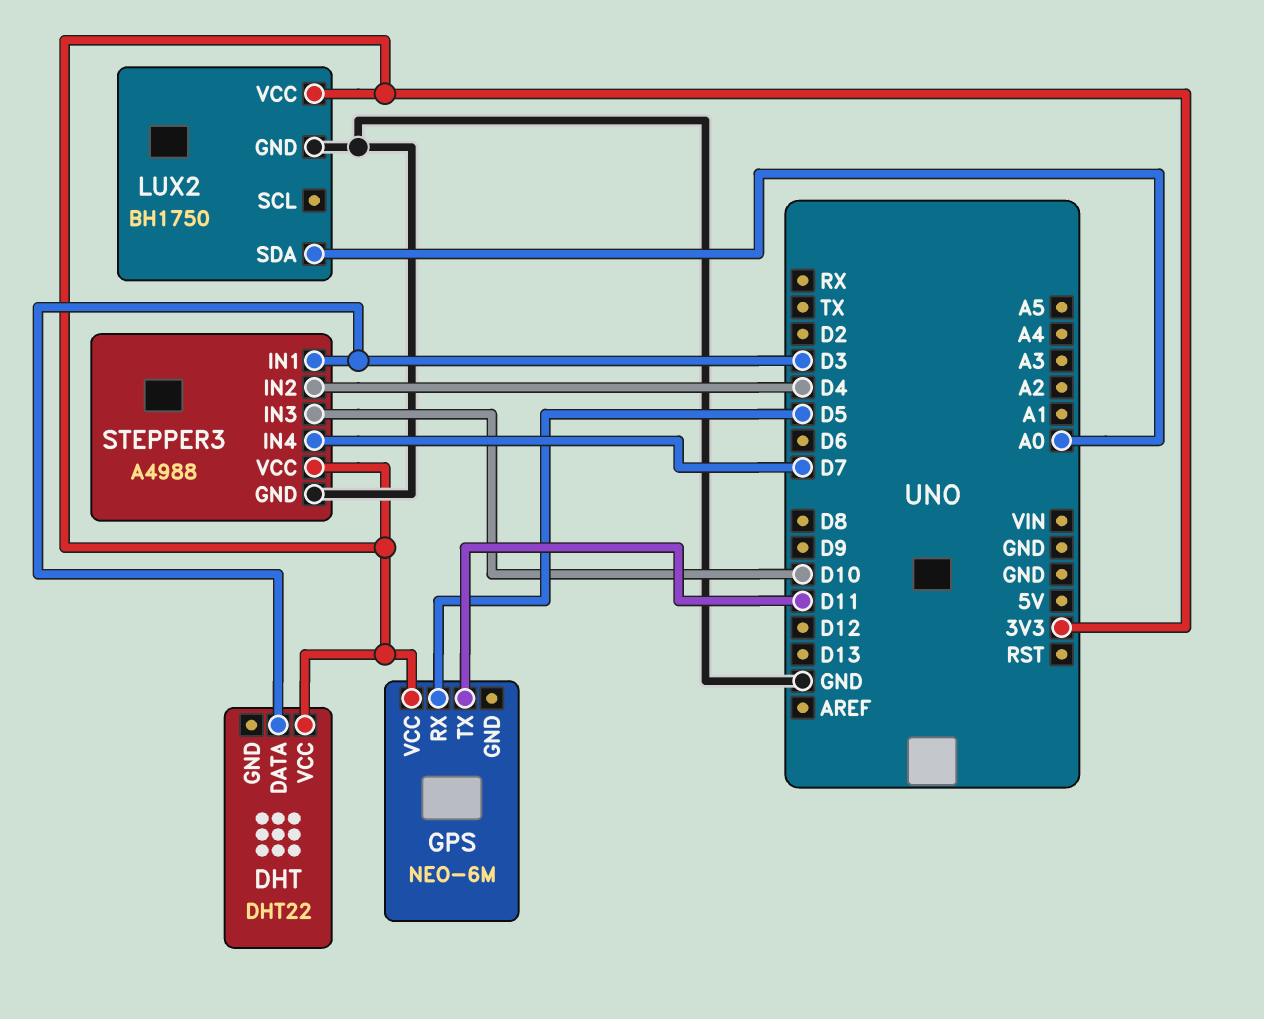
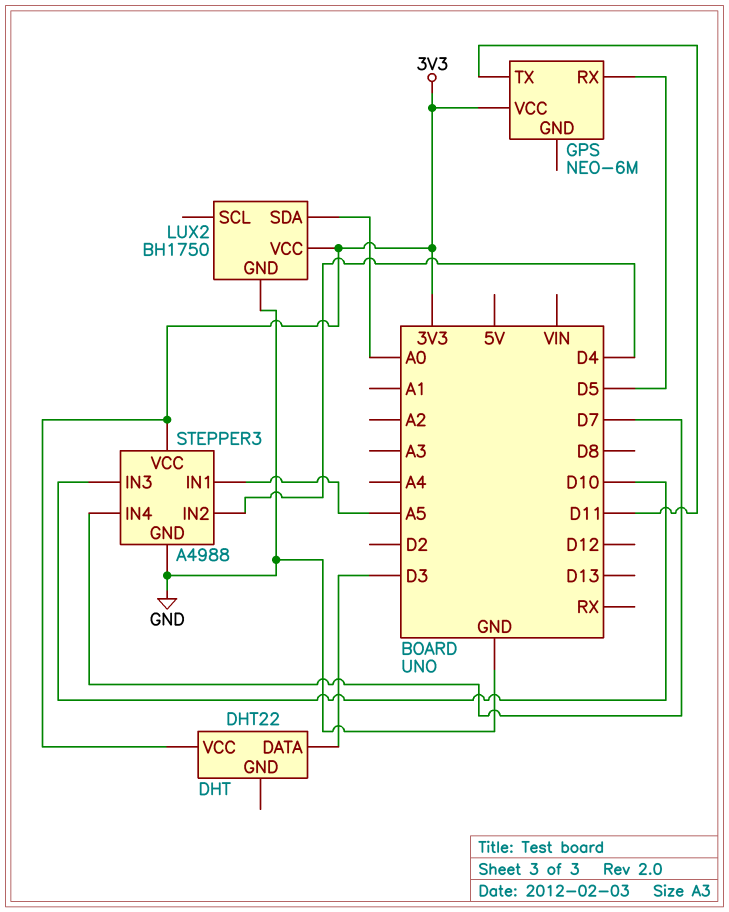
STEPPER3 pin IN1: D3 -> A5

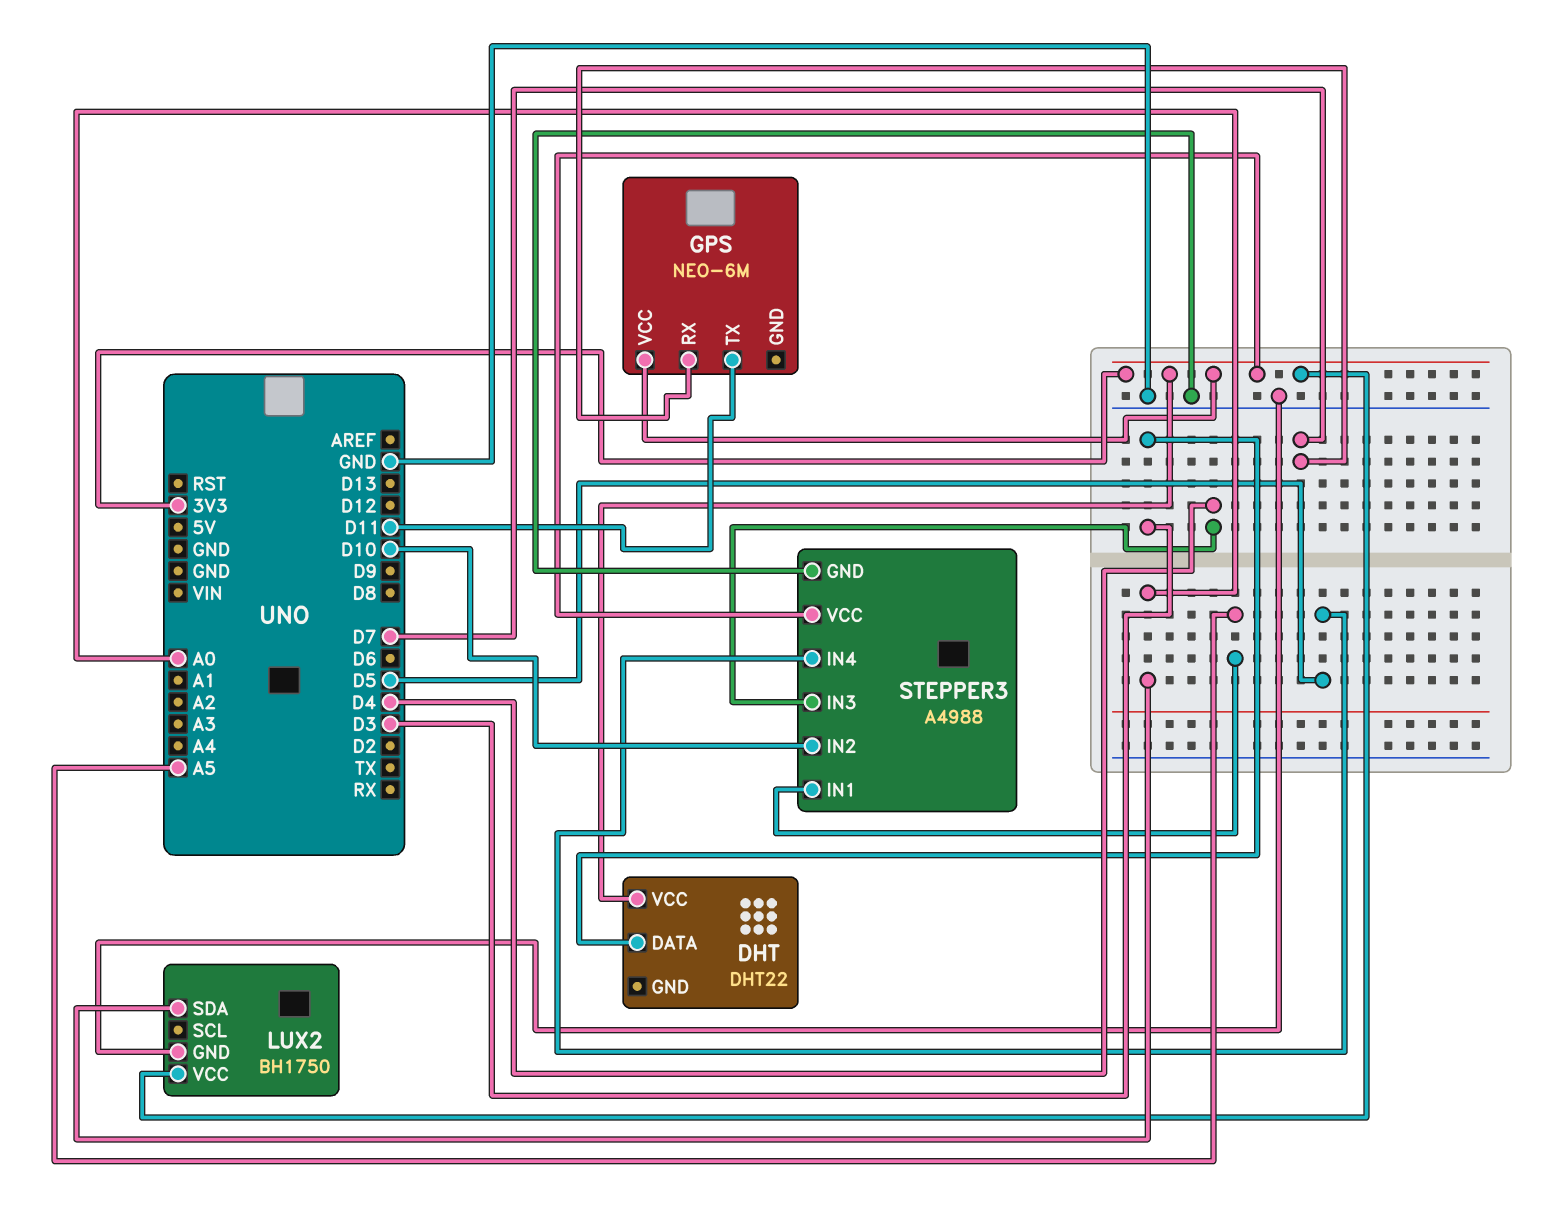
GPS pin RX: D5 -> D7
STEPPER3 pin IN2: D4 -> D10
STEPPER3 pin IN3: D10 -> D4
STEPPER3 pin IN4: D7 -> D5

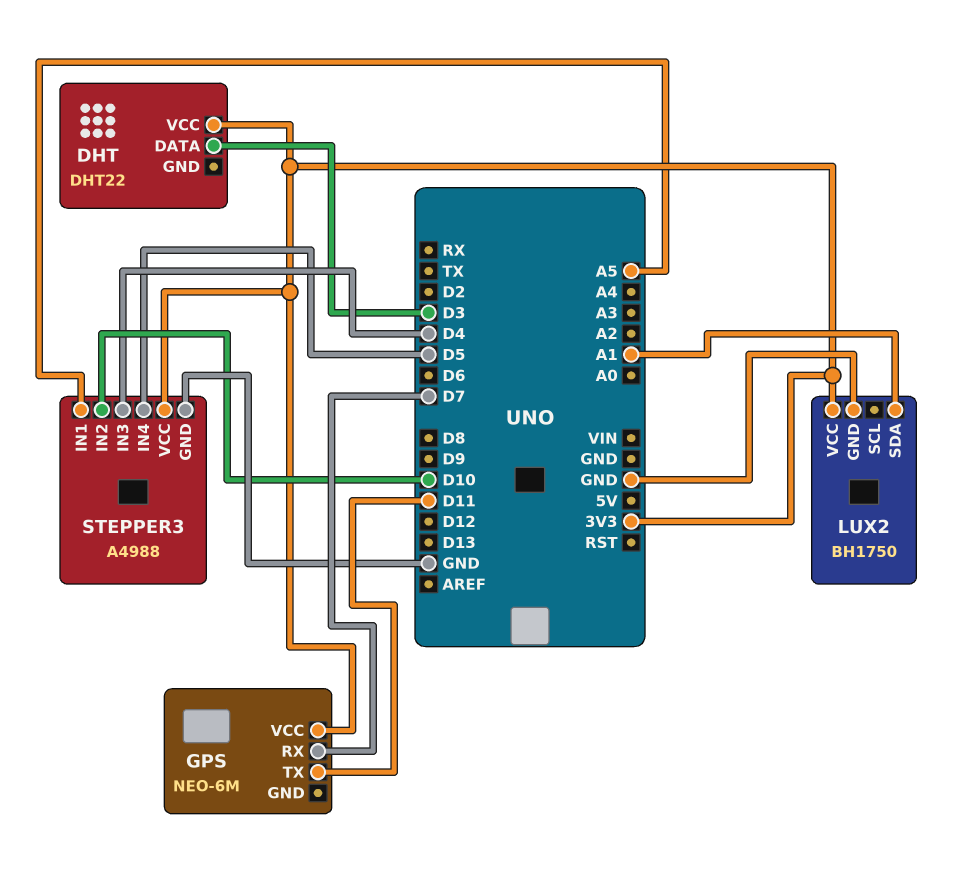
LUX2 pin SDA: A0 -> A1

